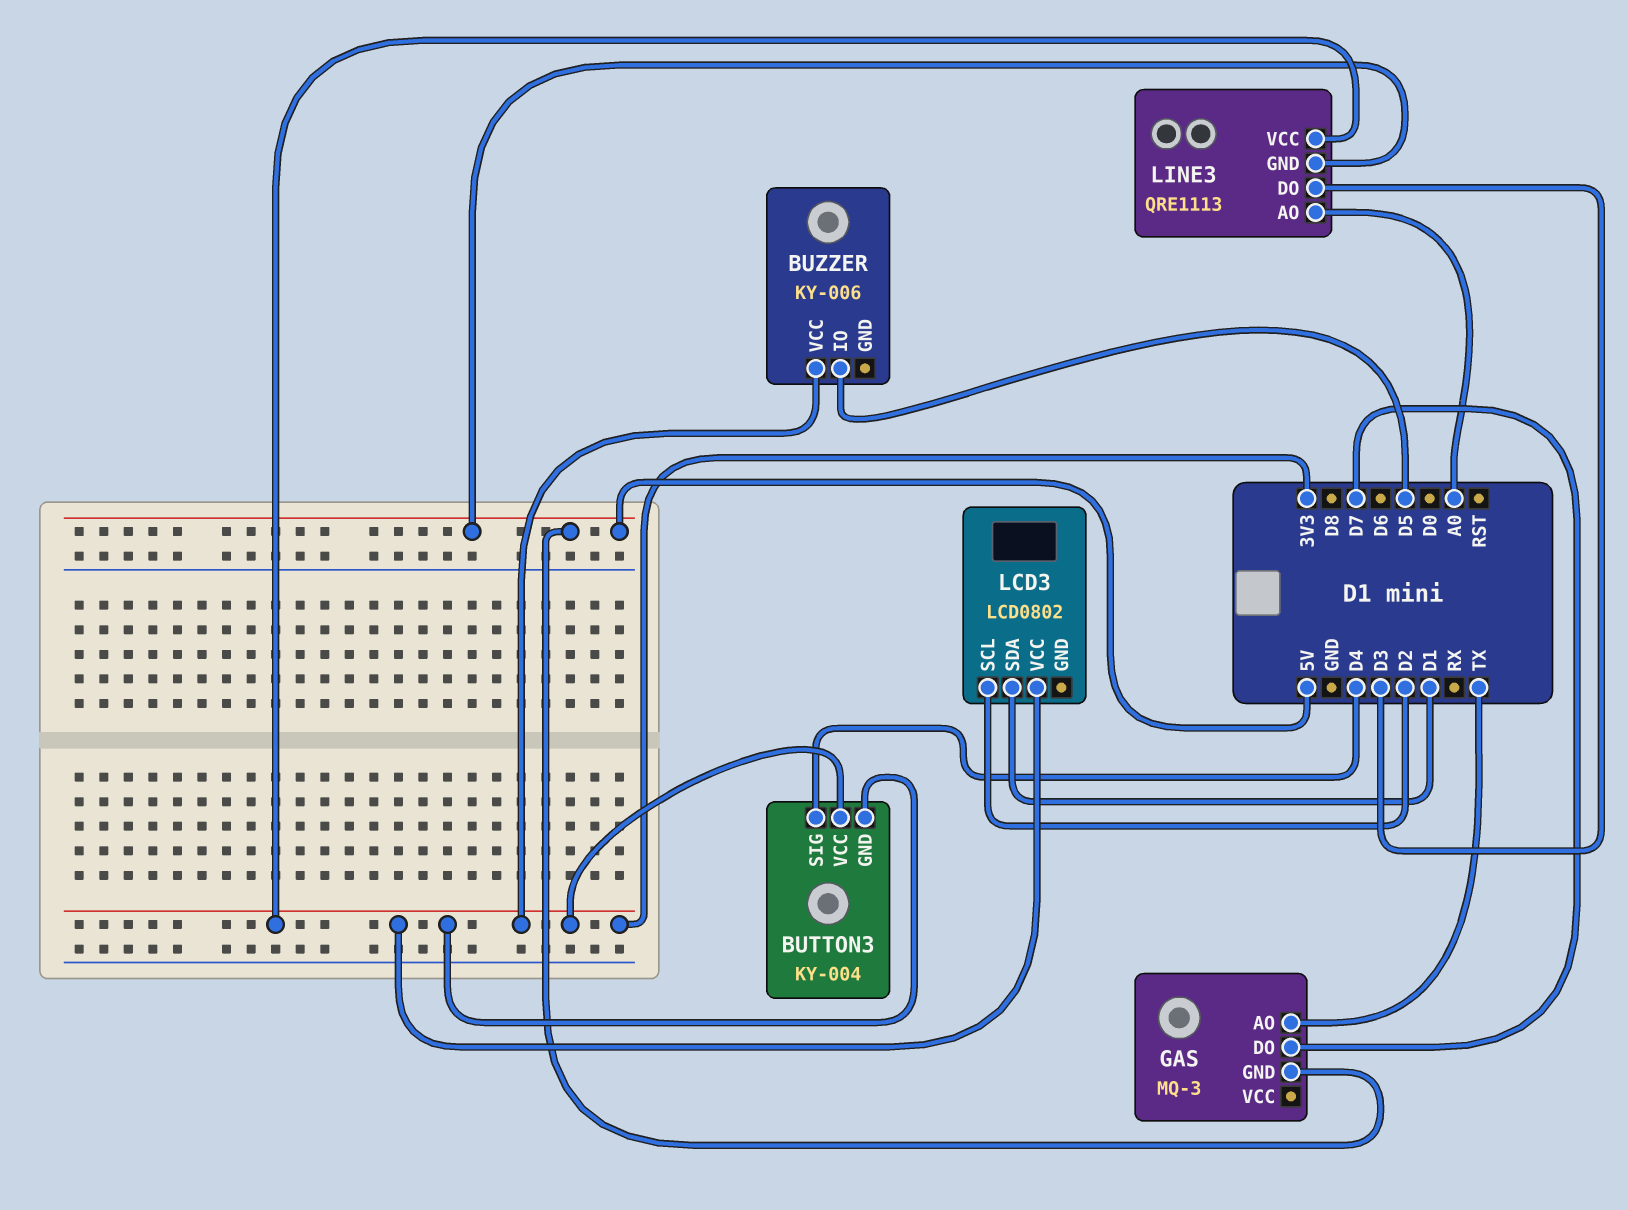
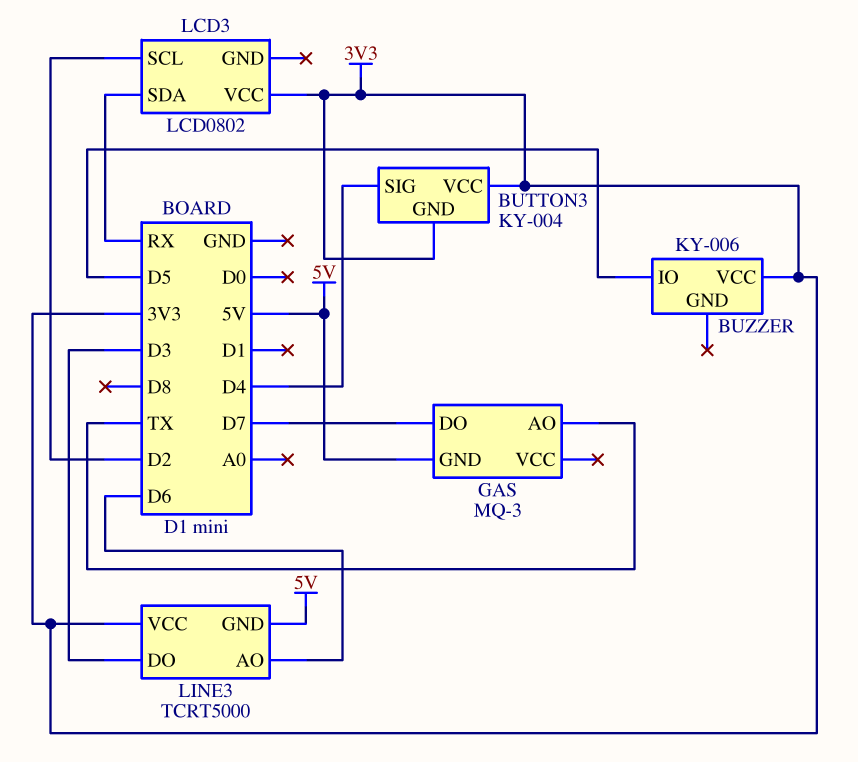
LCD3 pin SDA: D1 -> RX
LINE3: QRE1113 -> TCRT5000
LINE3 pin AO: A0 -> D6

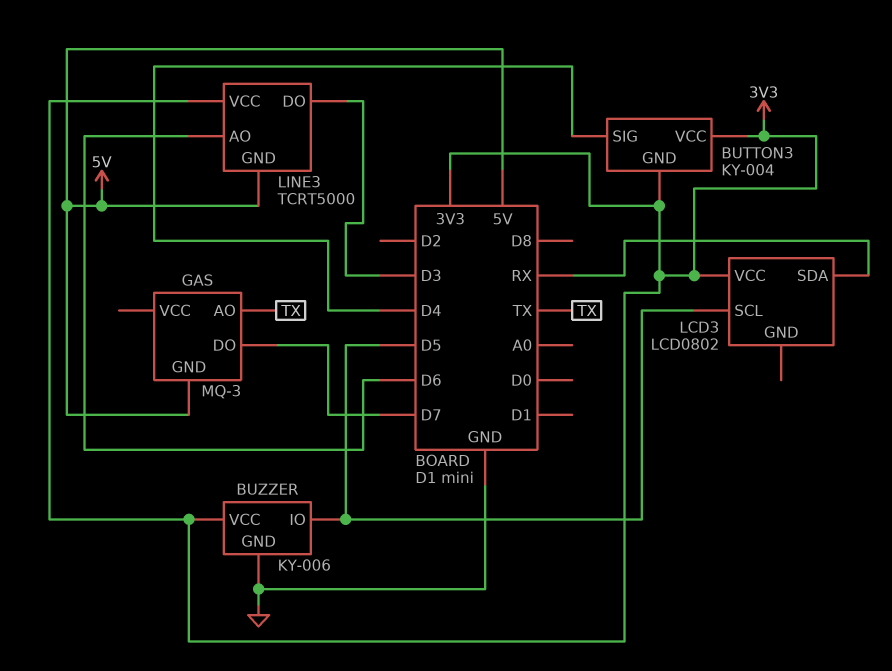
BUZZER pin GND: none -> GND
LCD3 pin SCL: D2 -> D5

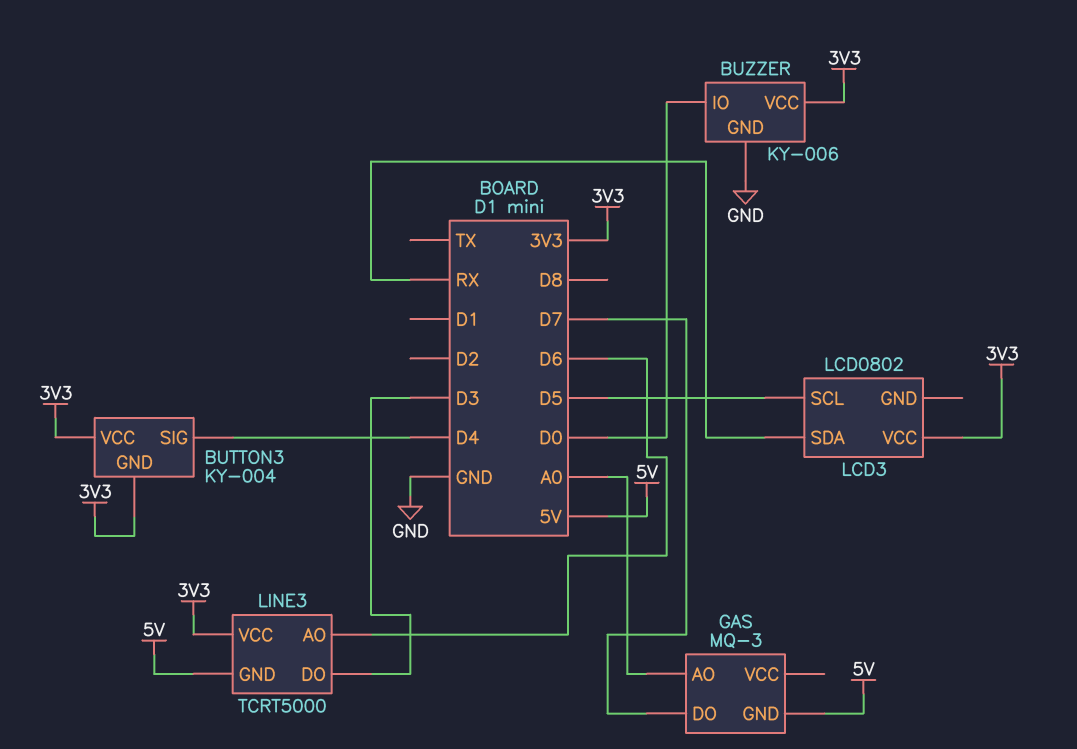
BUZZER pin IO: D5 -> D0
GAS pin AO: TX -> A0

